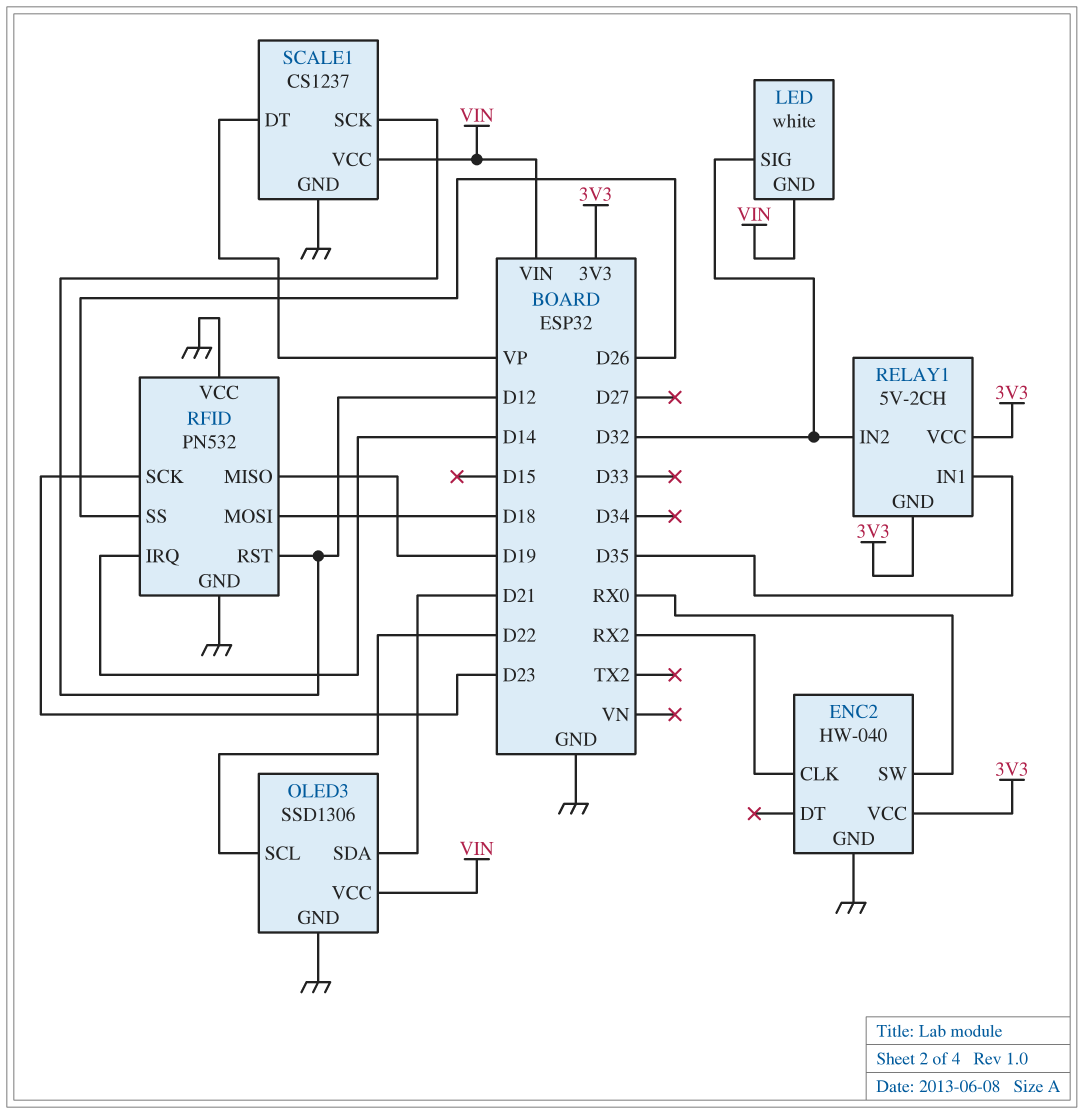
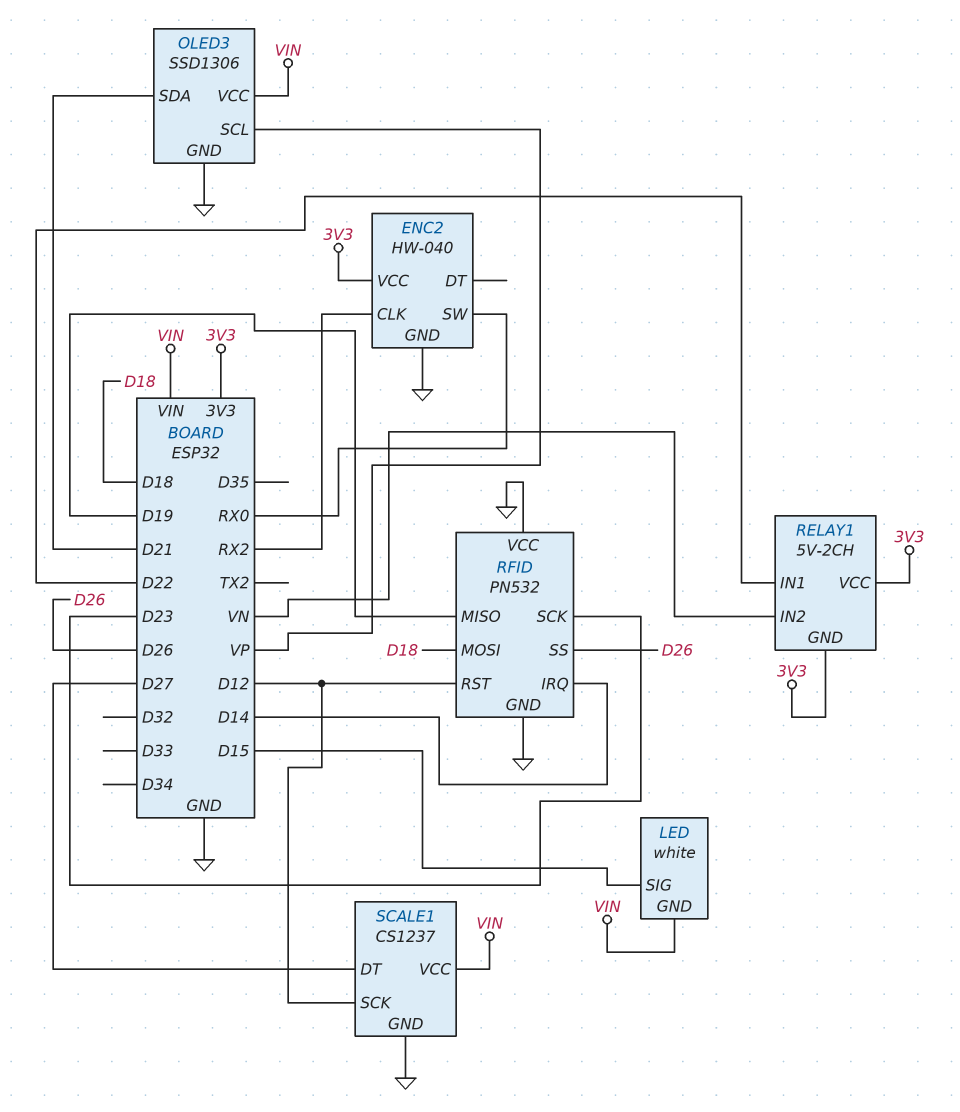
LED pin SIG: D32 -> D15
OLED3 pin SCL: D22 -> VP
RELAY1 pin IN1: D35 -> D22
RELAY1 pin IN2: D32 -> VN
SCALE1 pin DT: VP -> D27

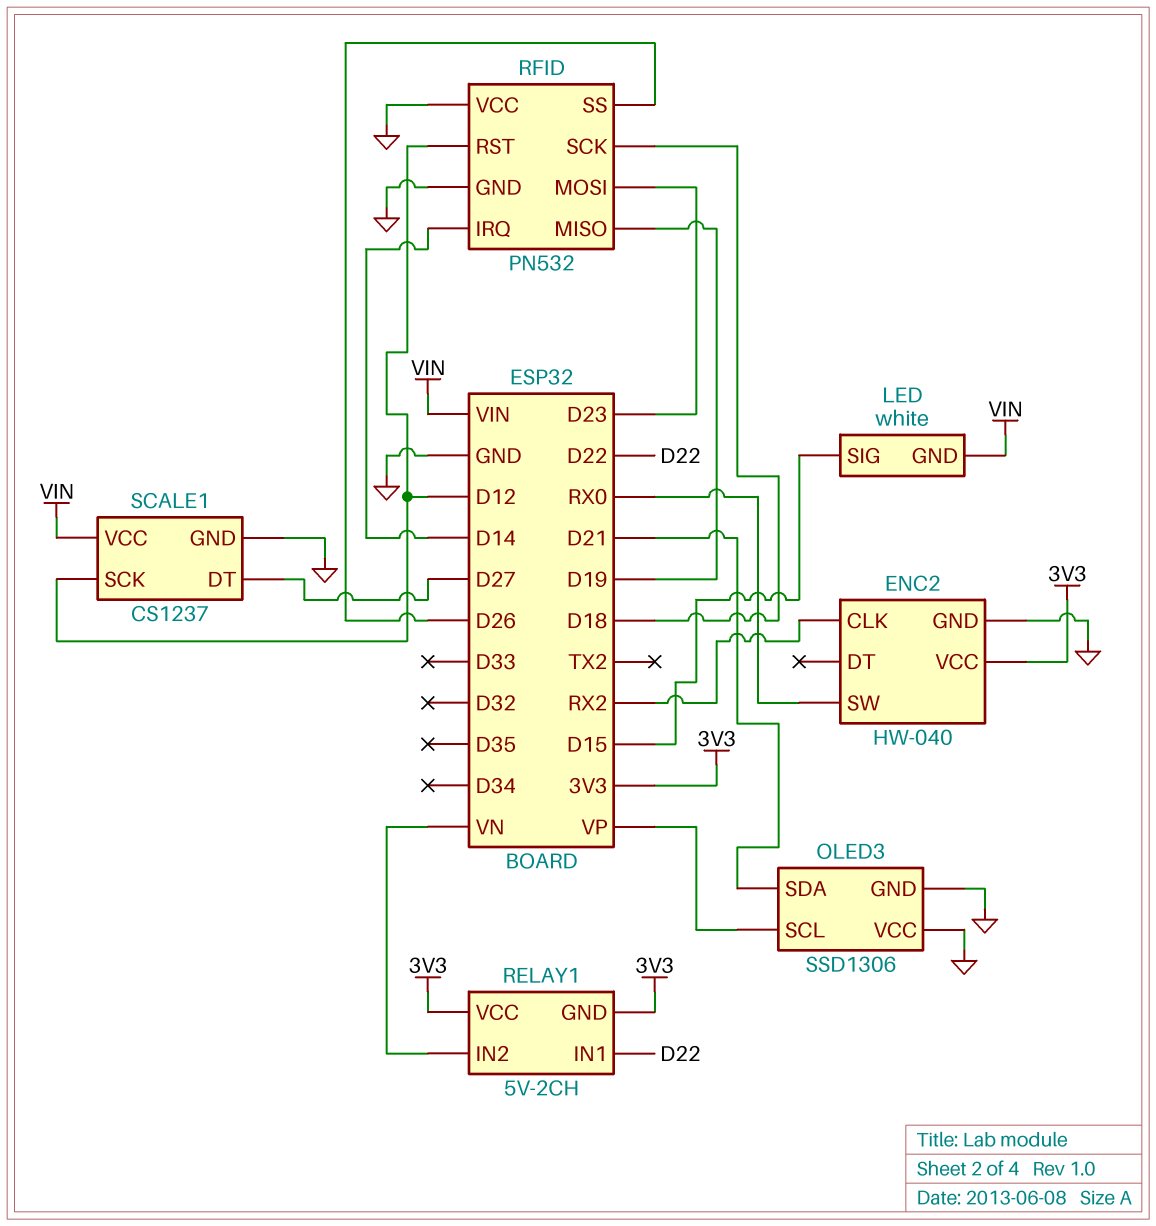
OLED3 pin VCC: VIN -> GND
RFID pin MOSI: D18 -> D23
RFID pin SCK: D23 -> D18

